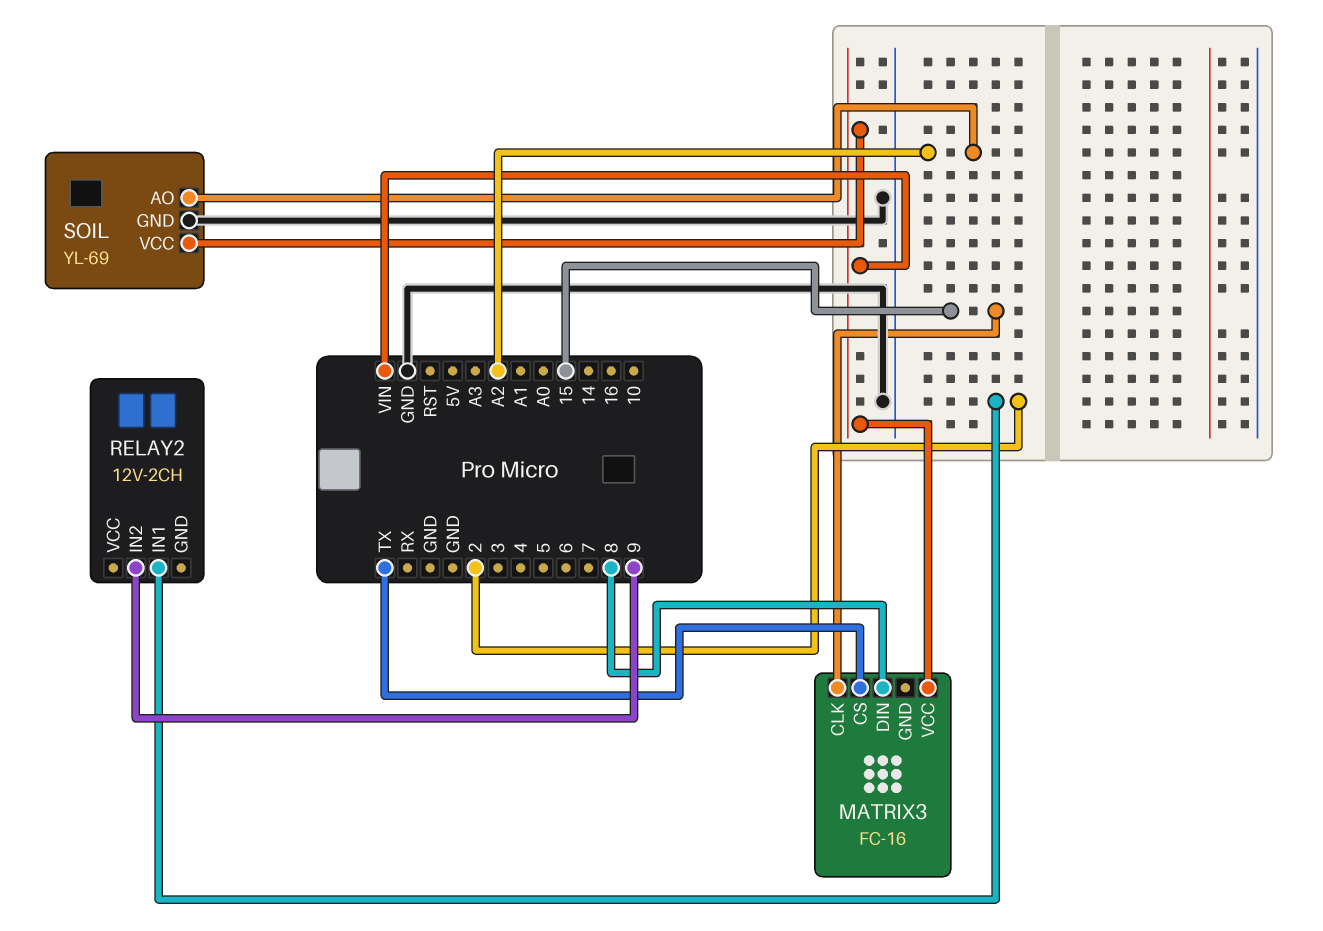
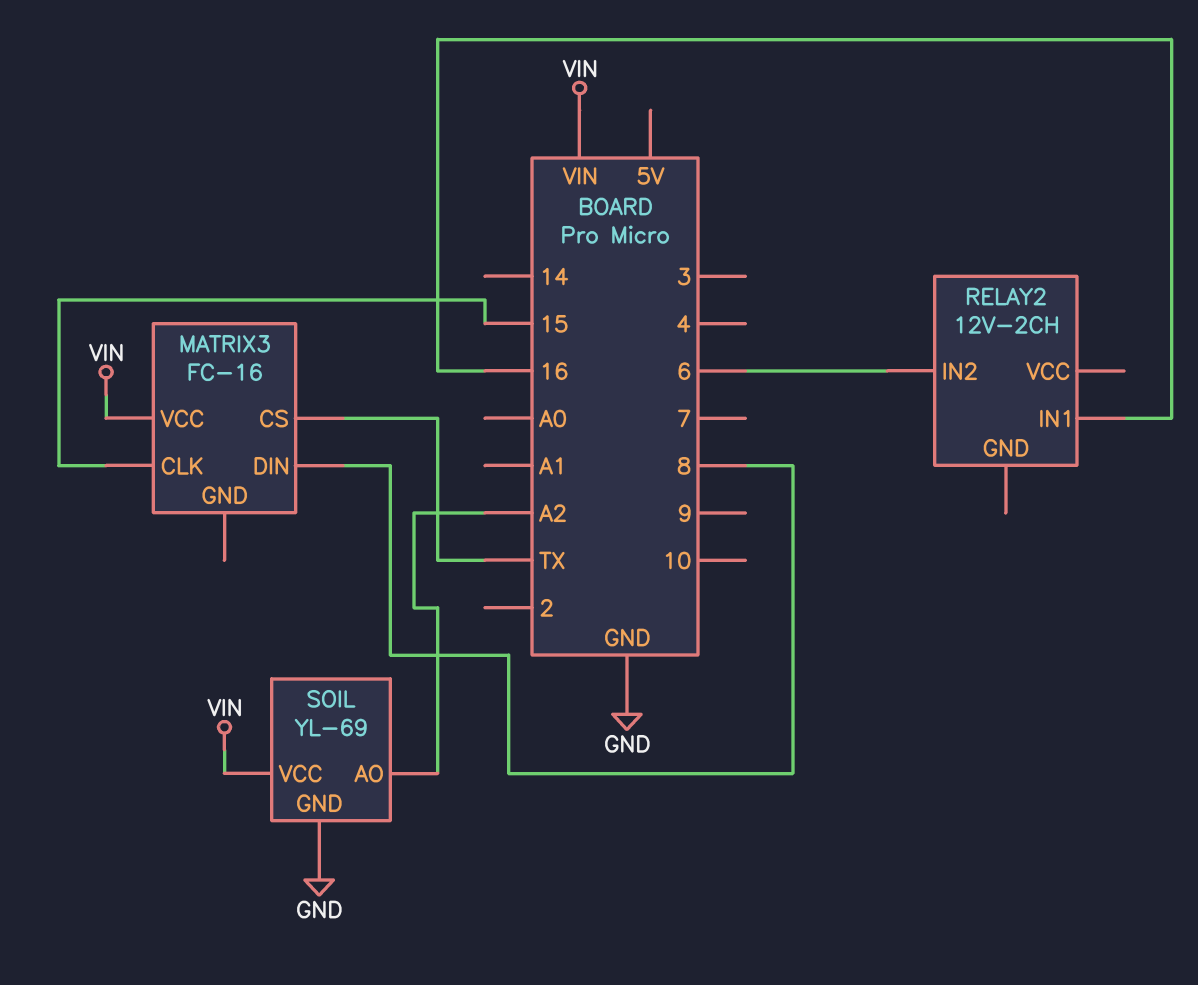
RELAY2 pin IN1: 2 -> 16
RELAY2 pin IN2: 9 -> 6

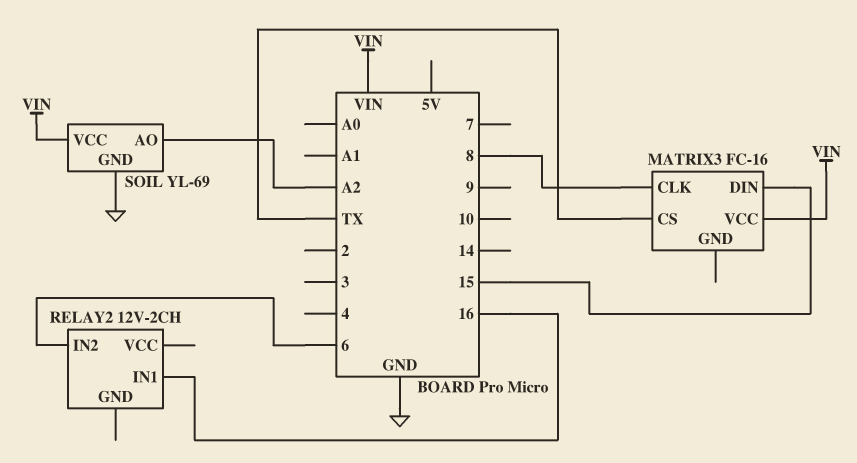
MATRIX3 pin CLK: 15 -> 8
MATRIX3 pin DIN: 8 -> 15

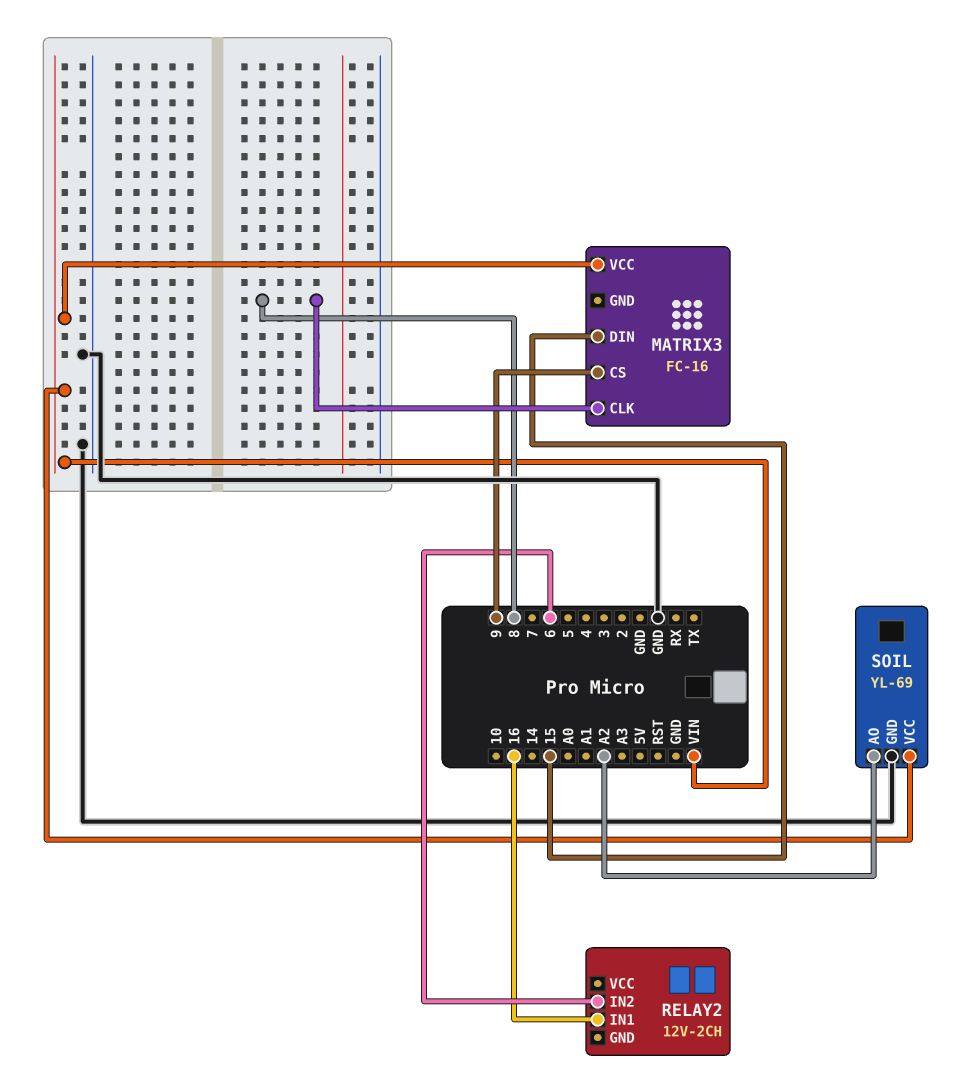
MATRIX3 pin CS: TX -> 9

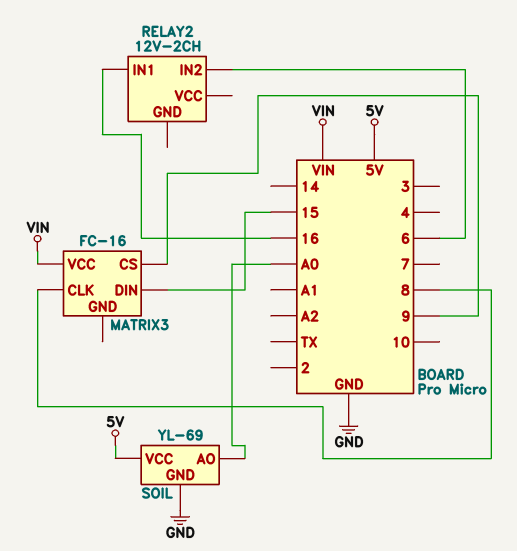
SOIL pin AO: A2 -> A0
SOIL pin VCC: VIN -> 5V

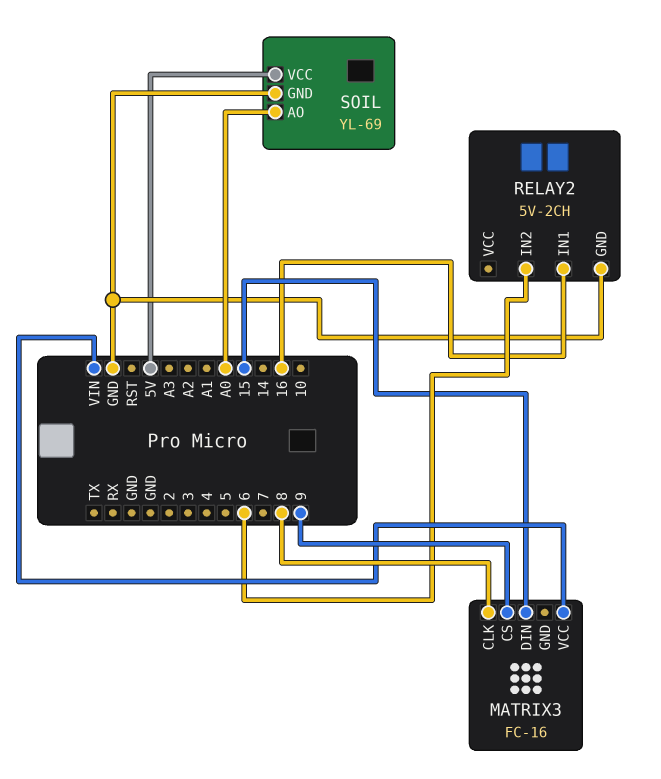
RELAY2: 12V-2CH -> 5V-2CH
RELAY2 pin GND: none -> GND

